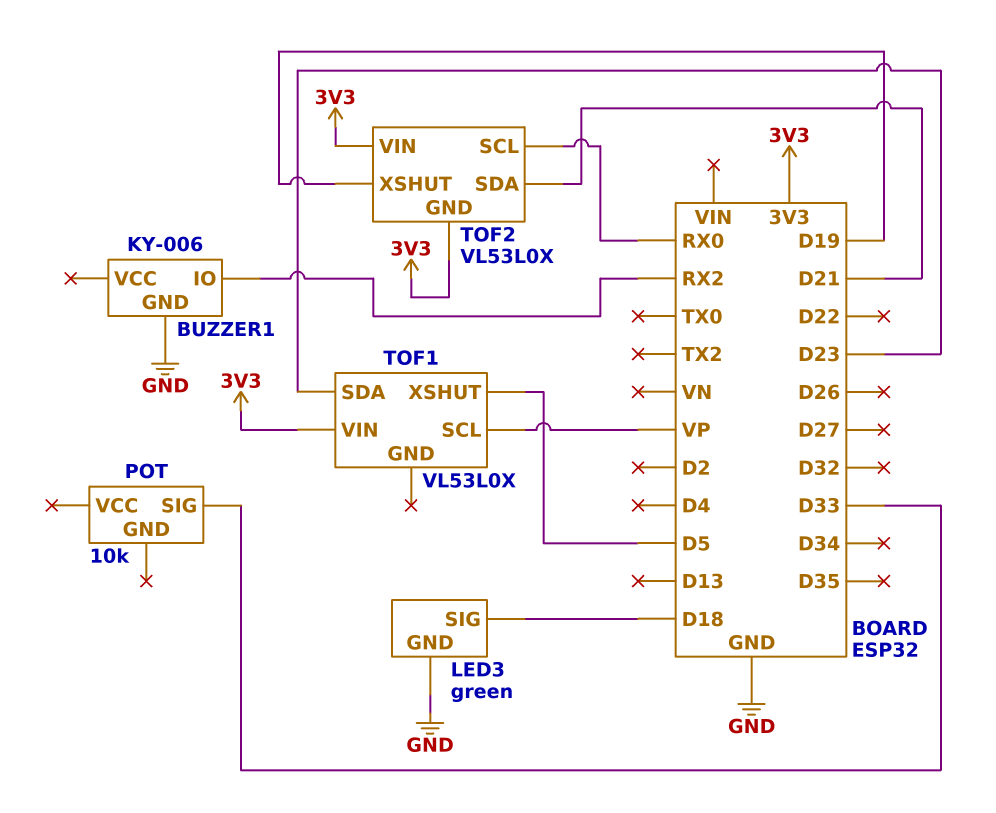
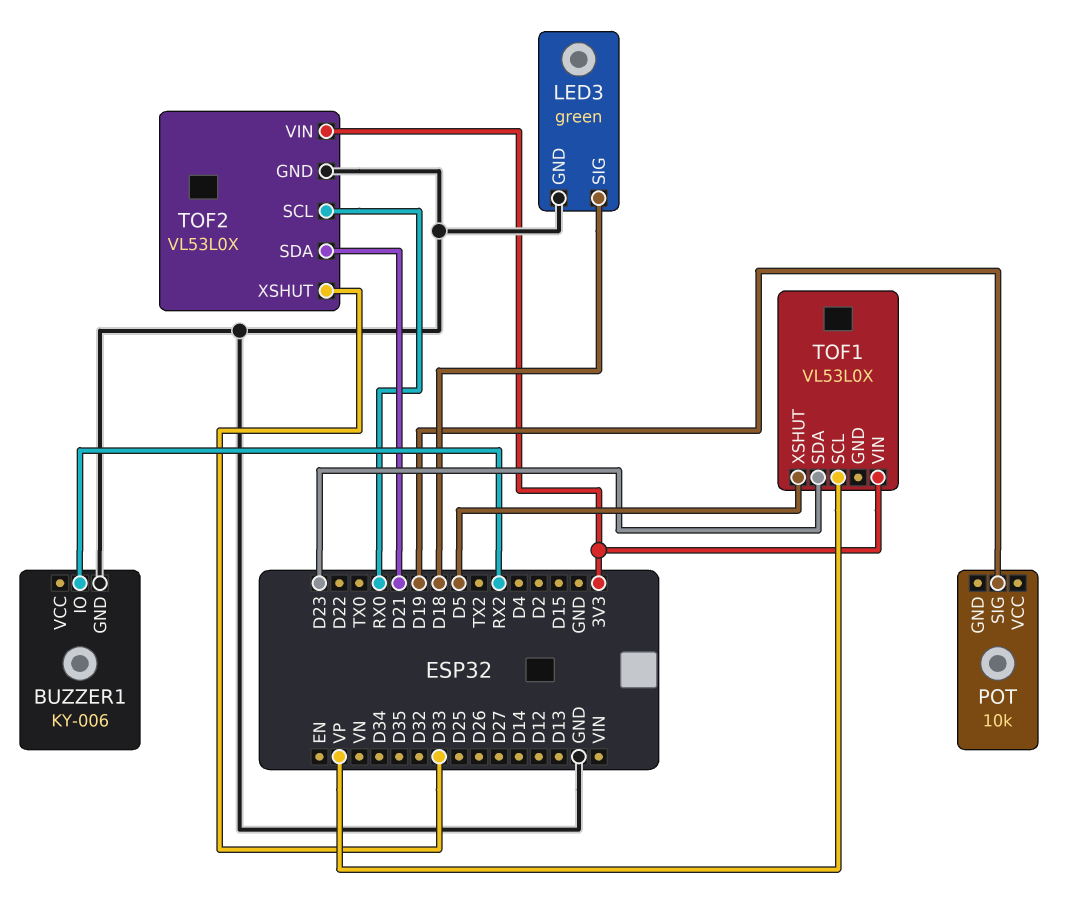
POT pin SIG: D33 -> D19
TOF2 pin GND: 3V3 -> GND
TOF2 pin XSHUT: D19 -> D33

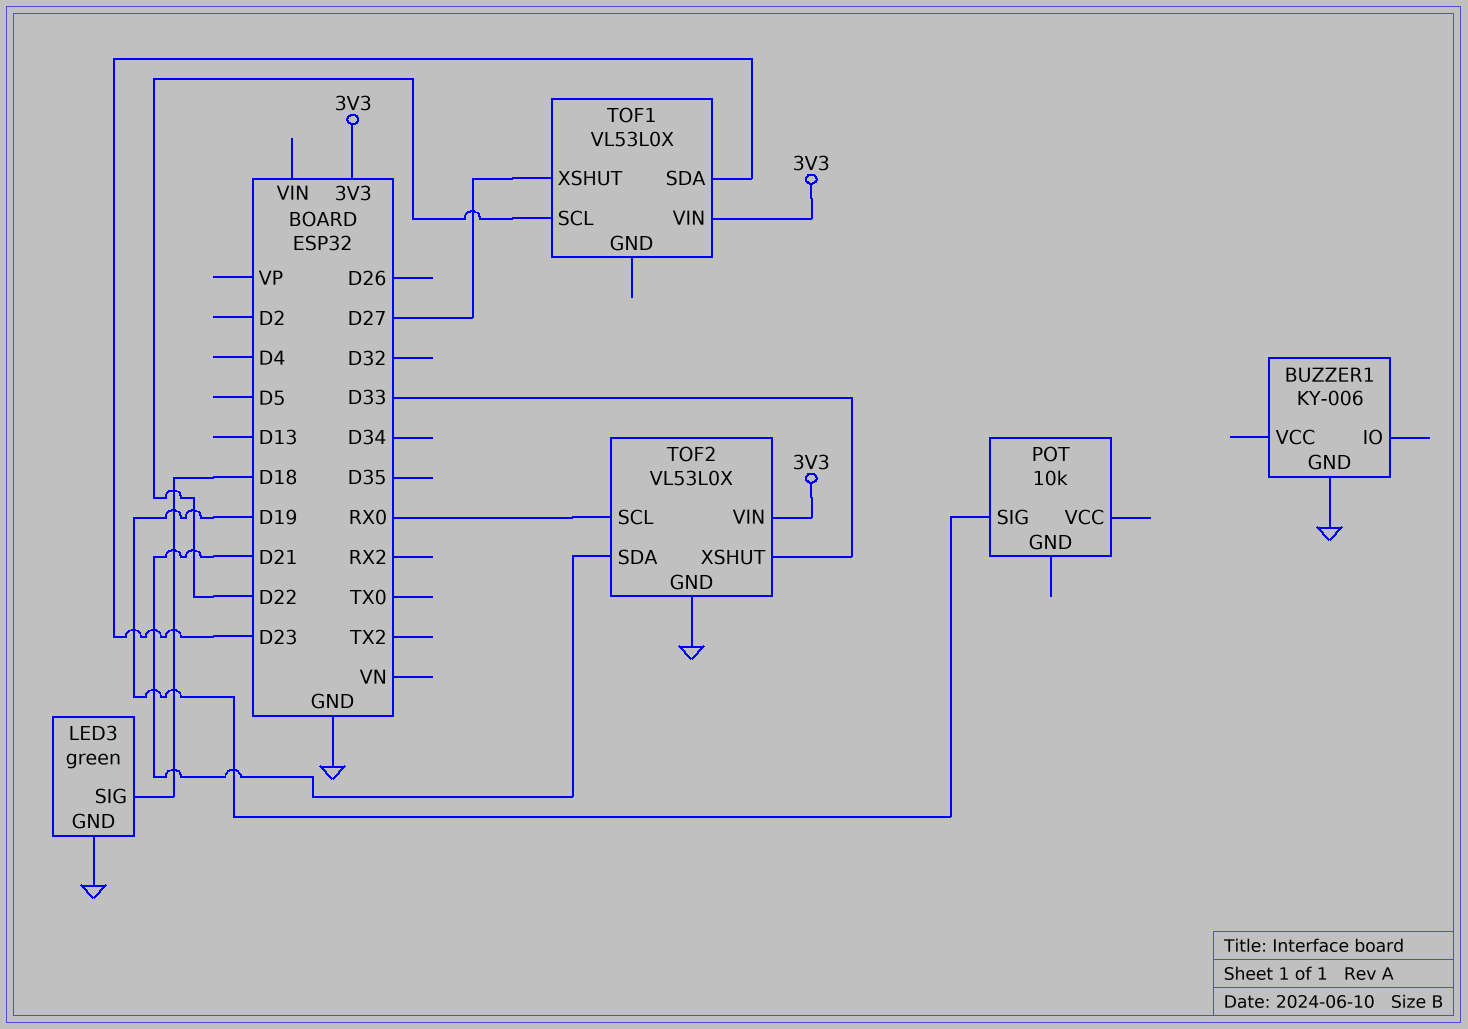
BUZZER1 pin IO: RX2 -> none
TOF1 pin SCL: VP -> D22
TOF1 pin XSHUT: D5 -> D27

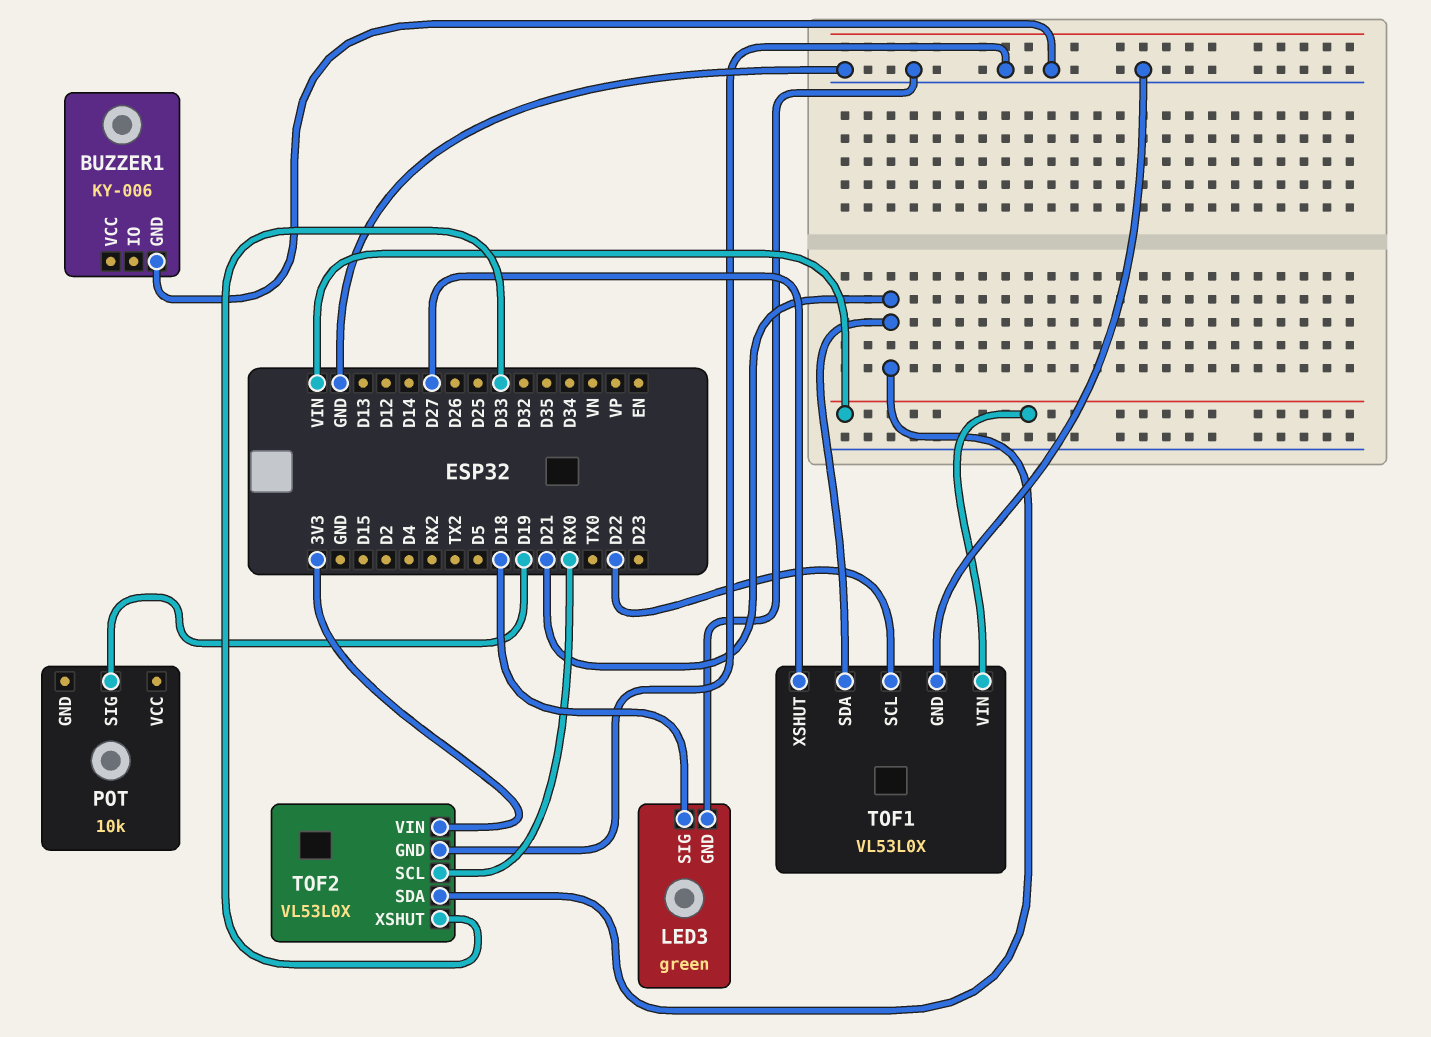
TOF1 pin GND: none -> GND
TOF1 pin SDA: D23 -> D21
TOF1 pin VIN: 3V3 -> VIN

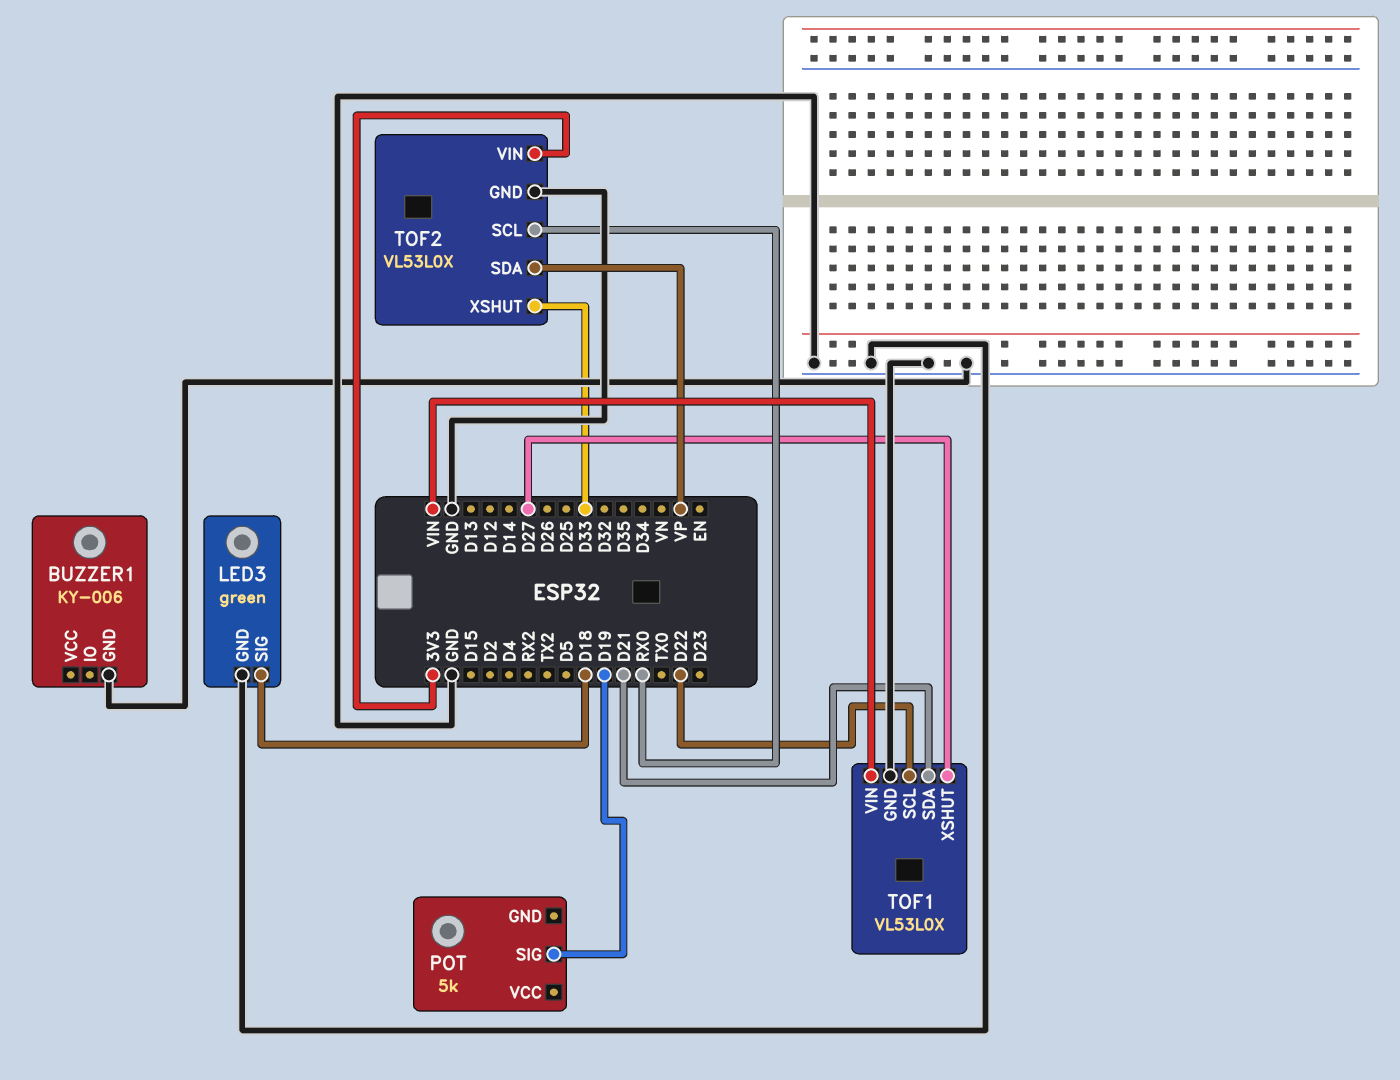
POT: 10k -> 5k
TOF2 pin SDA: D21 -> VP

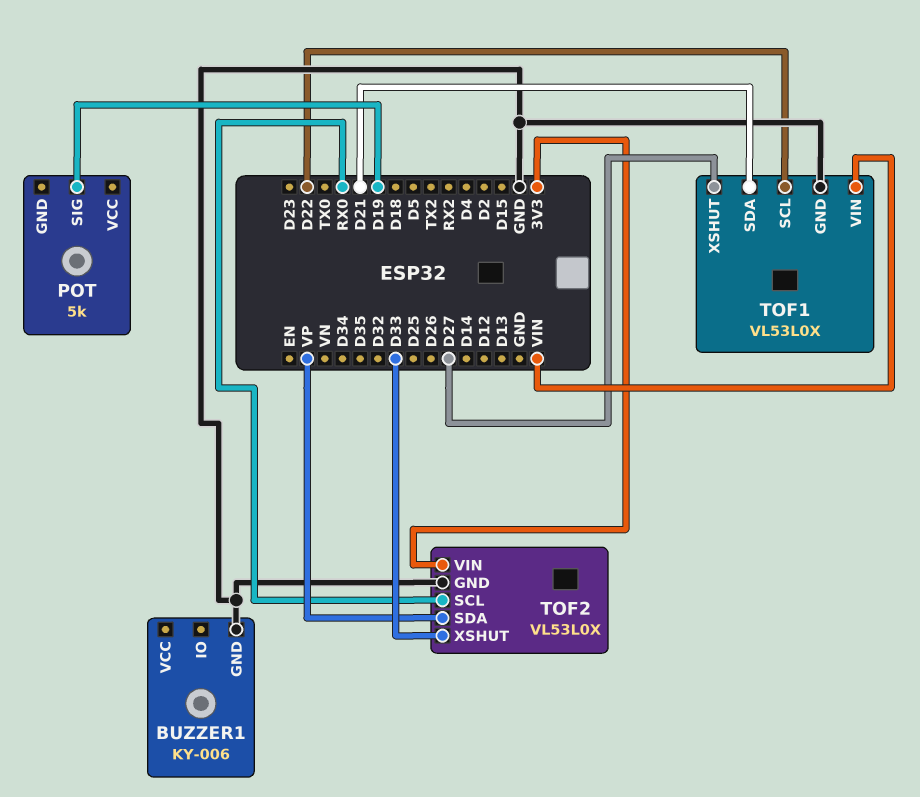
LED3: green -> none
LED3 pin GND: GND -> none
LED3 pin SIG: D18 -> none

